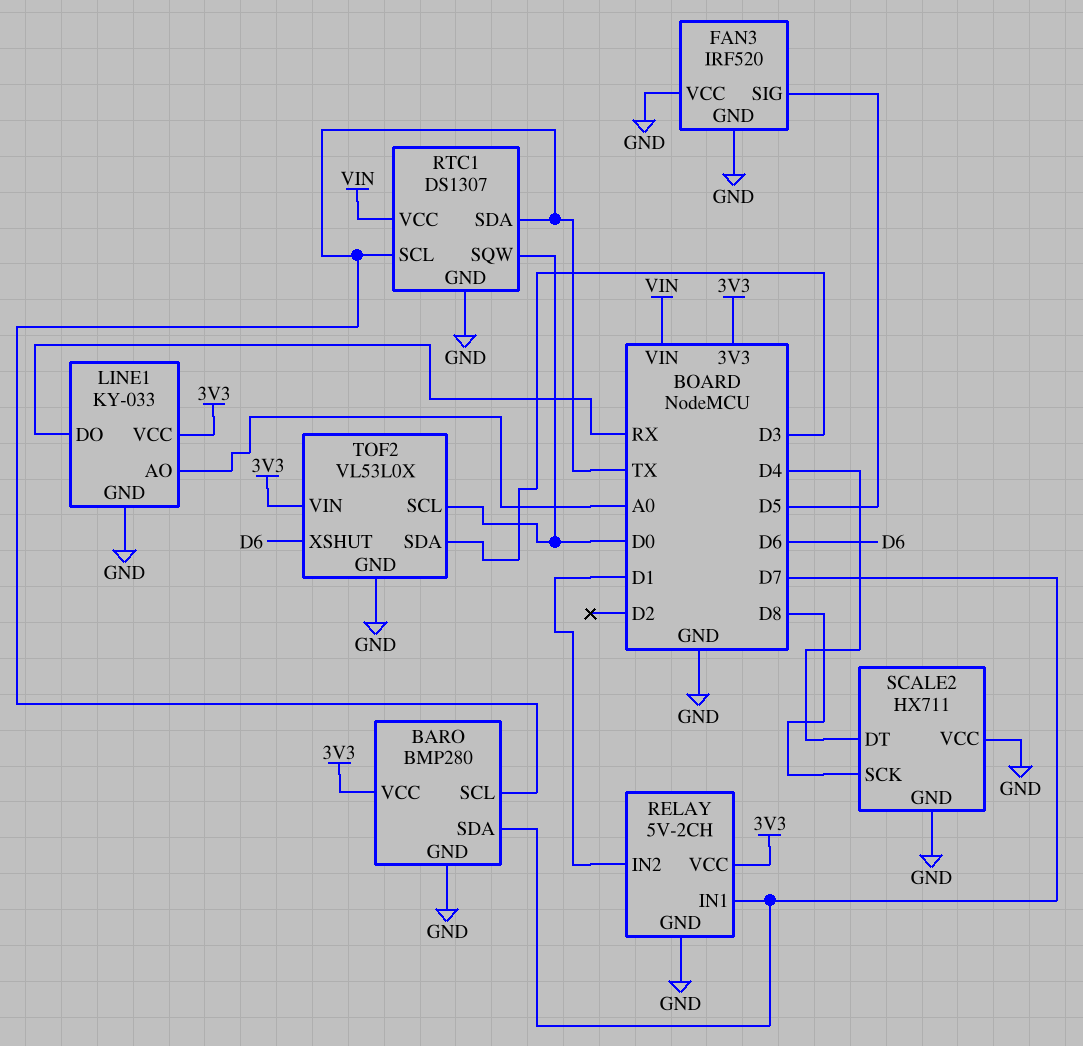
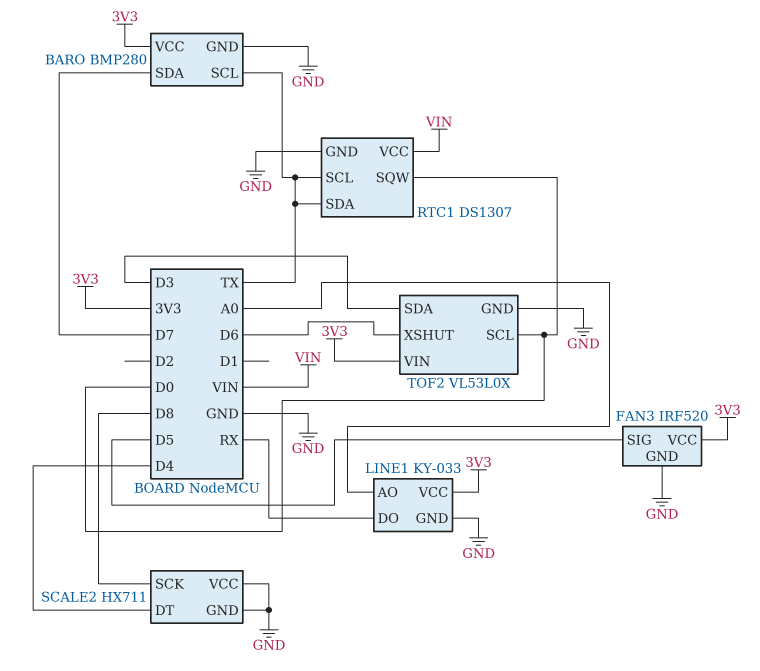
FAN3 pin VCC: GND -> 3V3
RELAY: 5V-2CH -> none
RELAY pin GND: GND -> none
RELAY pin IN1: D7 -> none
RELAY pin IN2: D1 -> none
RELAY pin VCC: 3V3 -> none

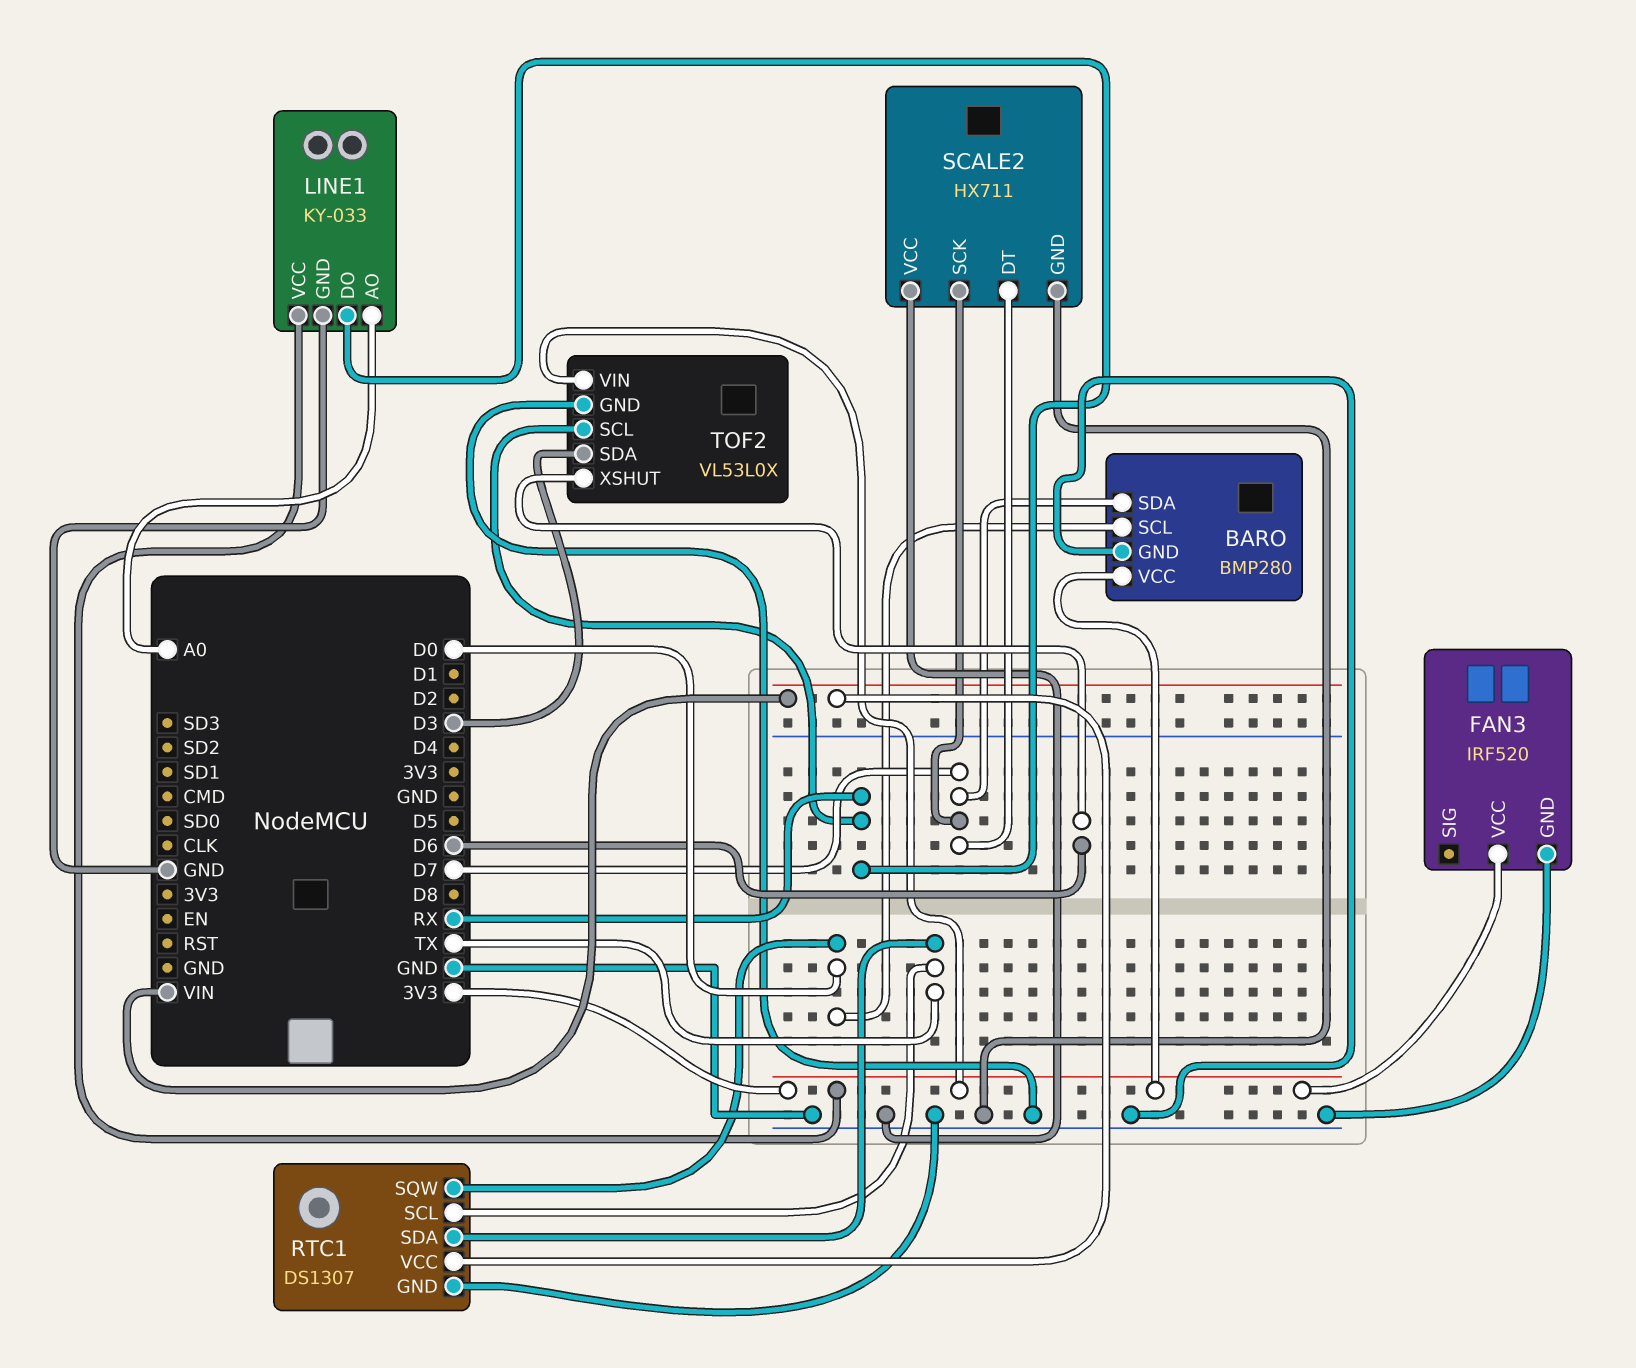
BARO pin SCL: TX -> D0
FAN3 pin SIG: D5 -> none
SCALE2 pin DT: D4 -> D7
SCALE2 pin SCK: D8 -> D7
TOF2 pin SCL: D0 -> RX

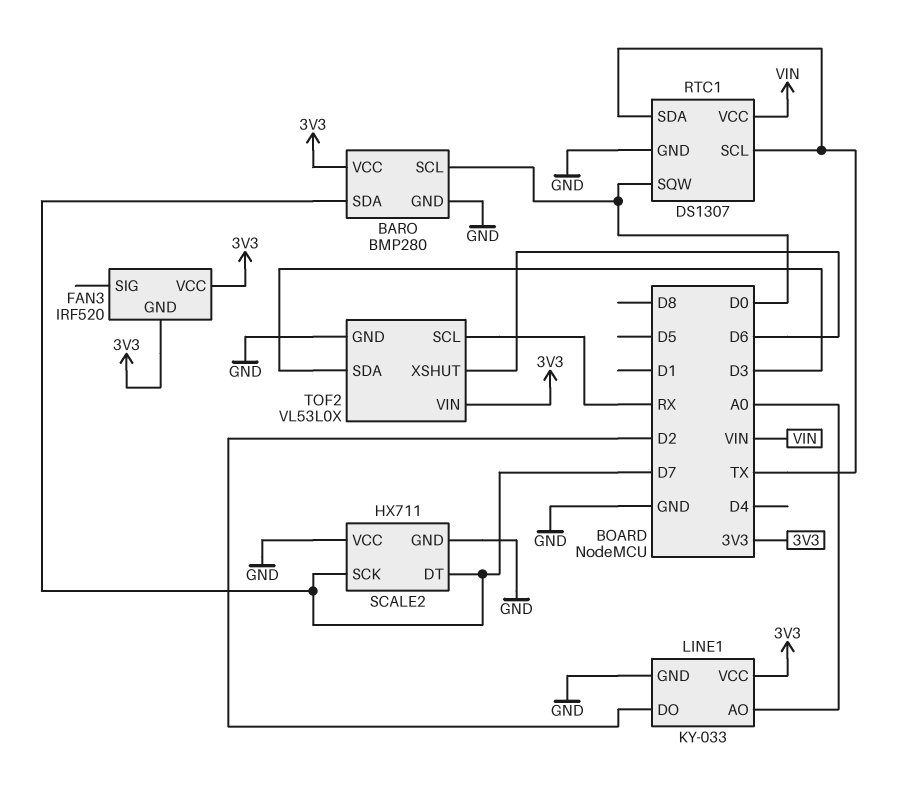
FAN3 pin GND: GND -> 3V3
LINE1 pin DO: RX -> D2

